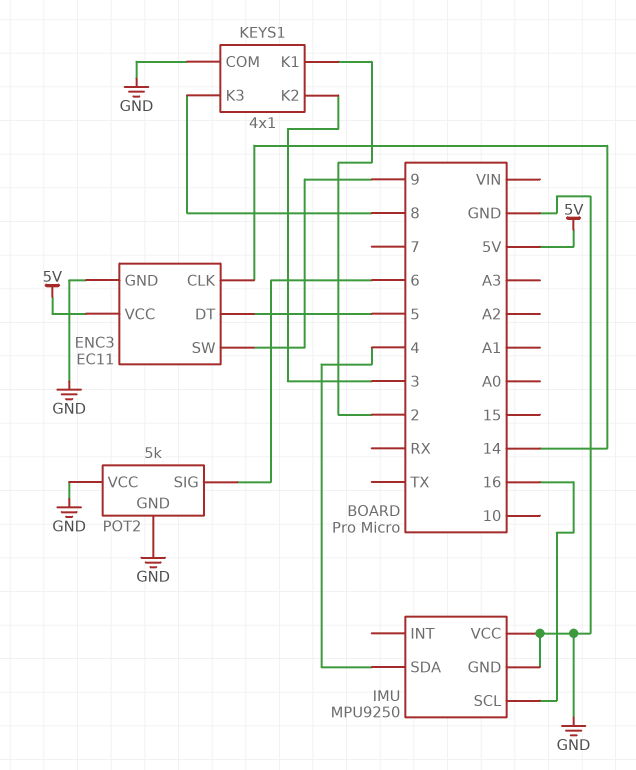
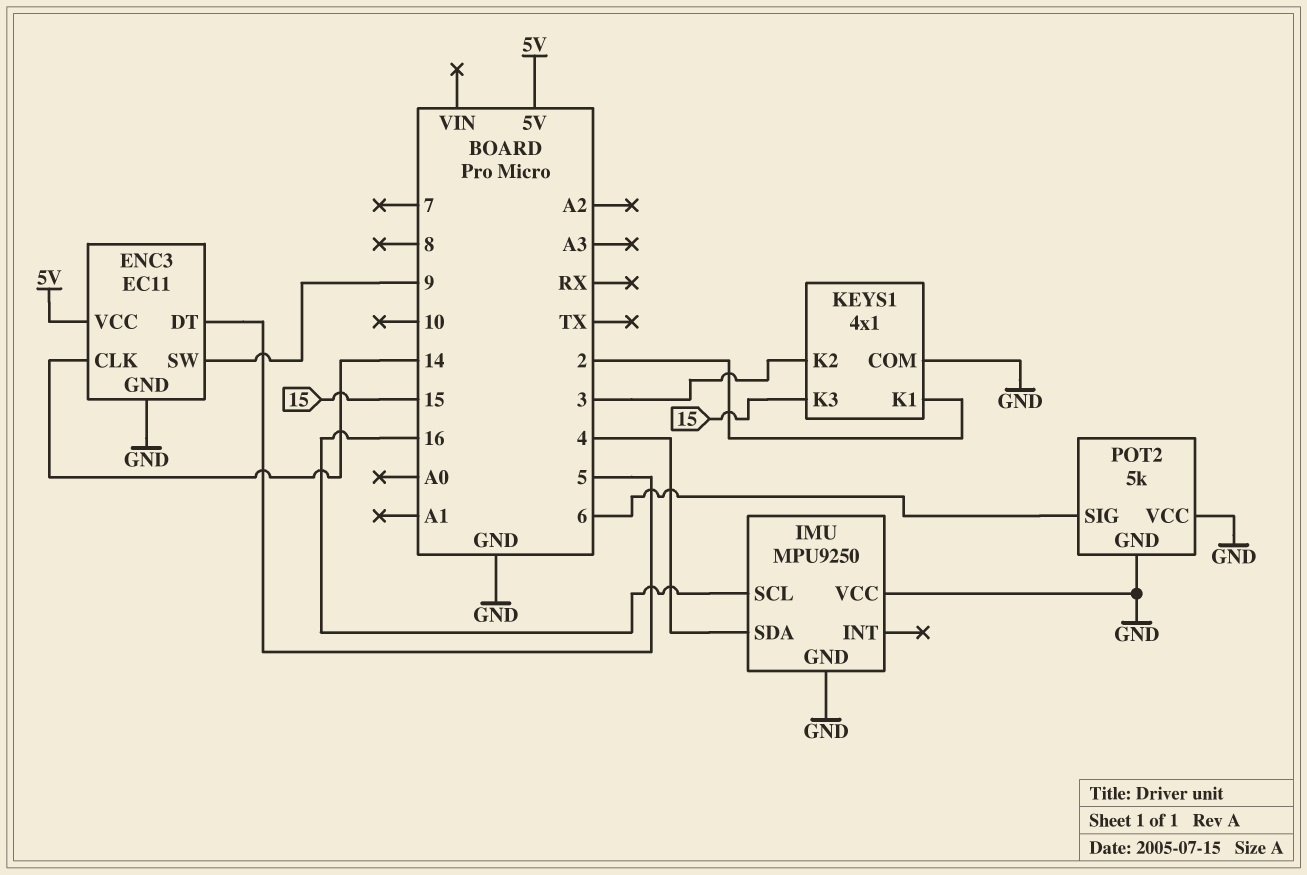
KEYS1 pin K3: 8 -> 15

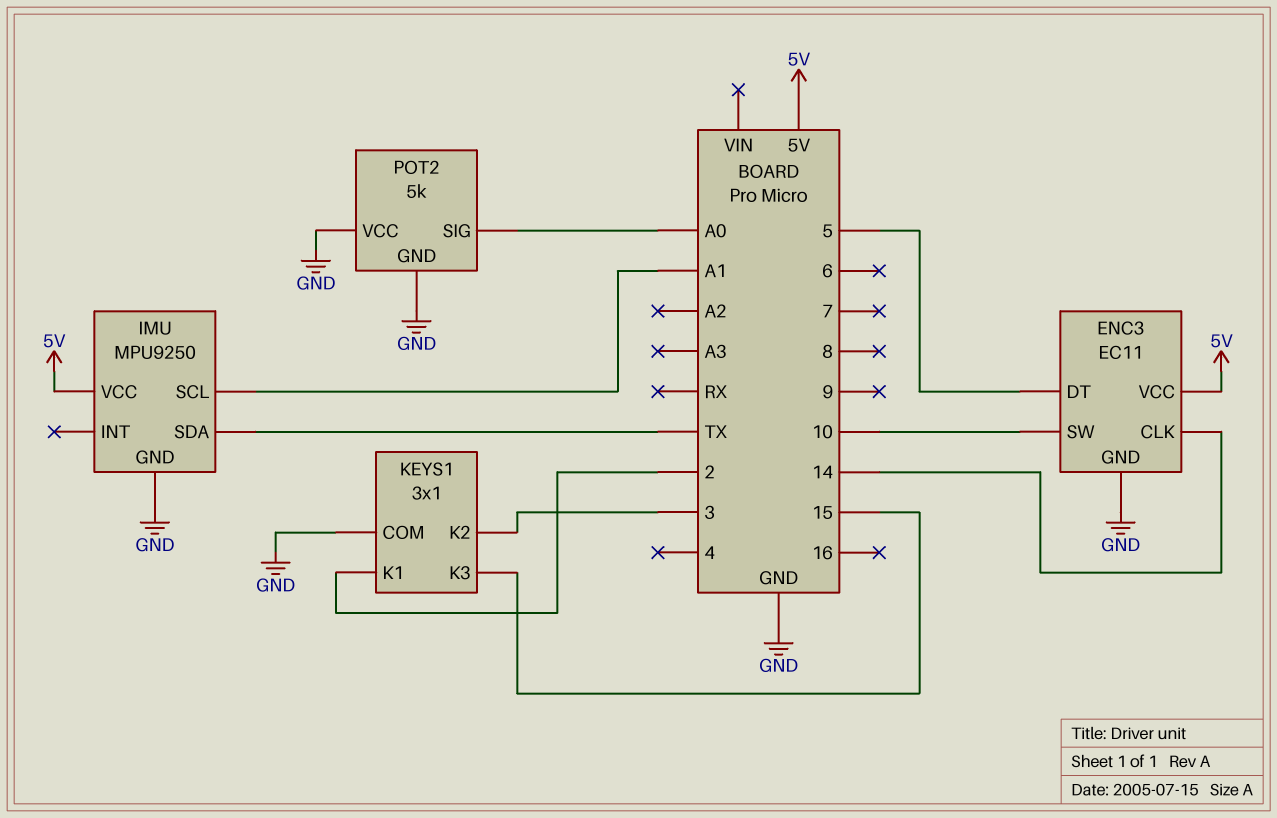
ENC3 pin SW: 9 -> 10
IMU pin SCL: 16 -> A1
IMU pin SDA: 4 -> TX
IMU pin VCC: GND -> 5V
KEYS1: 4x1 -> 3x1
POT2 pin SIG: 6 -> A0

